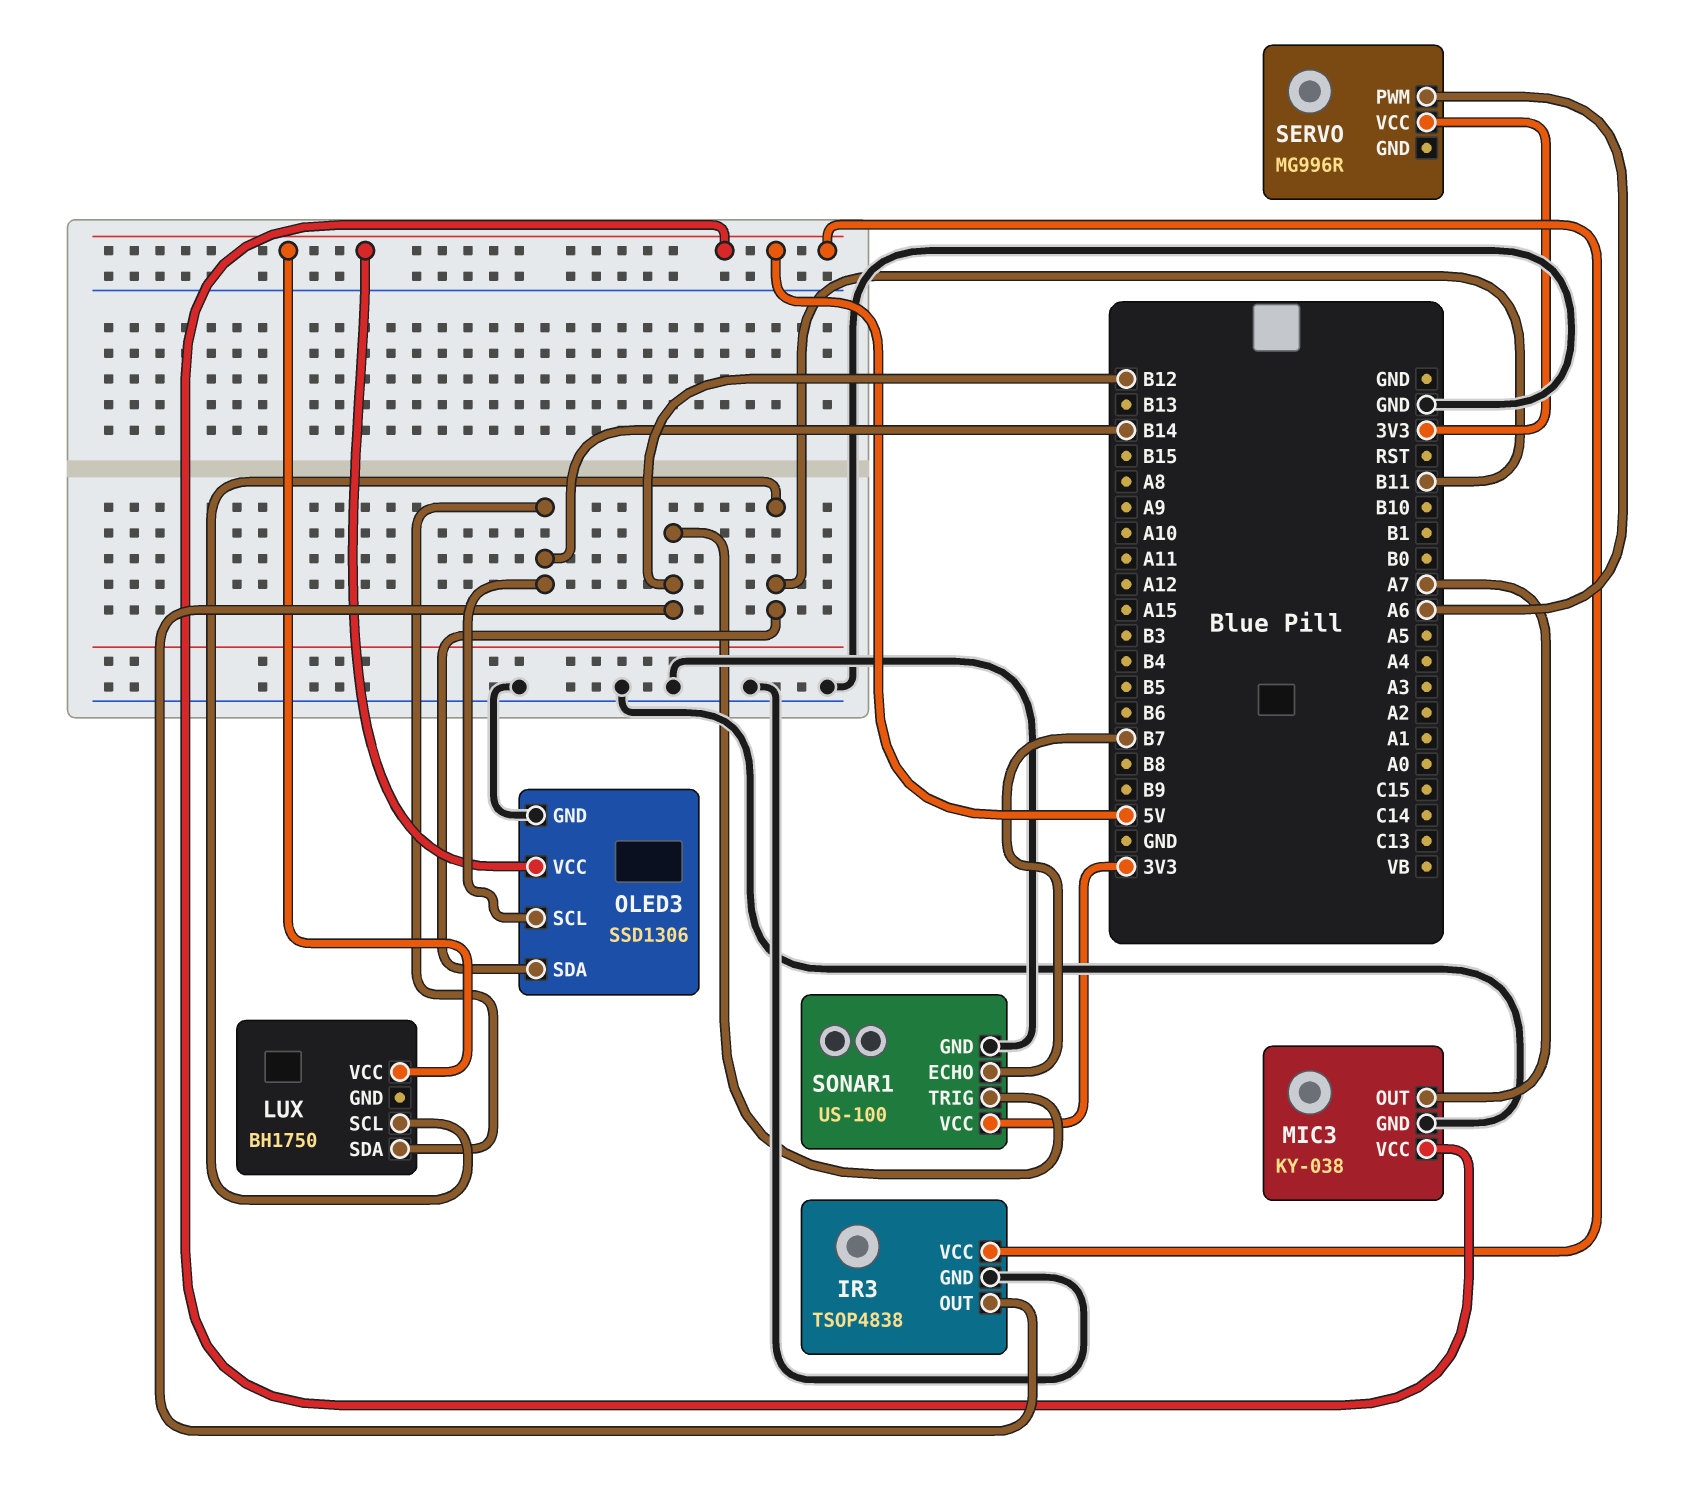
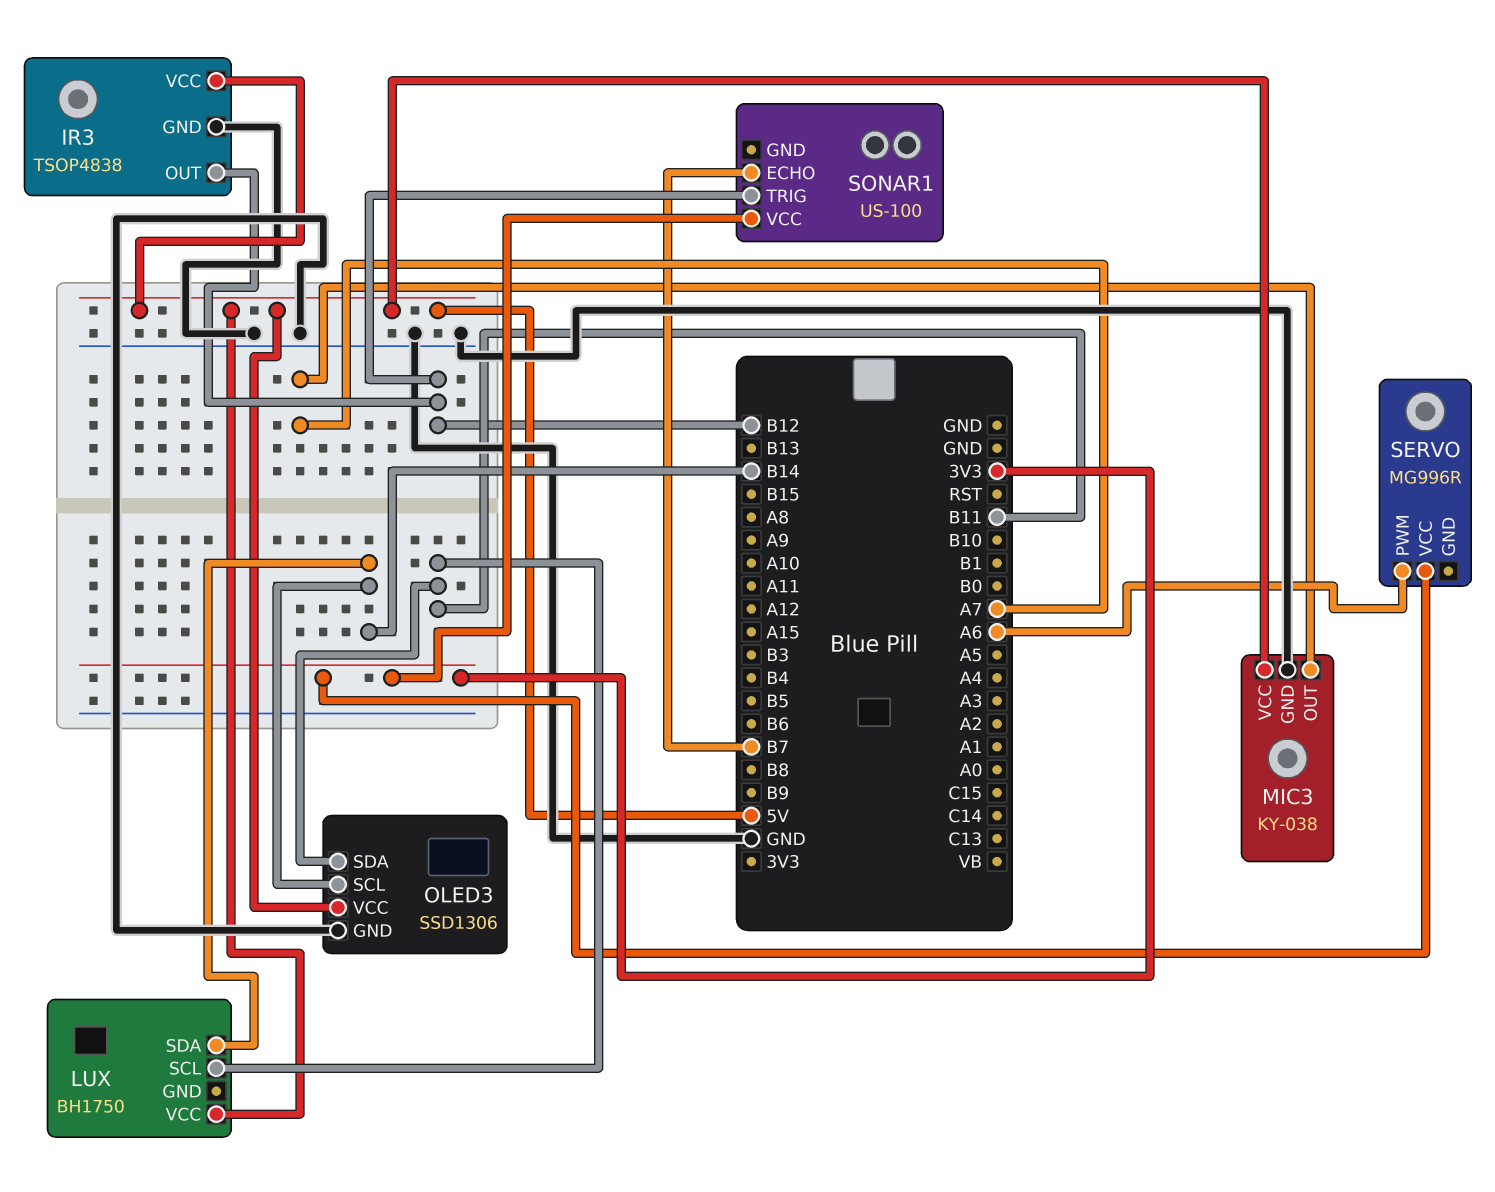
SONAR1 pin GND: GND -> none

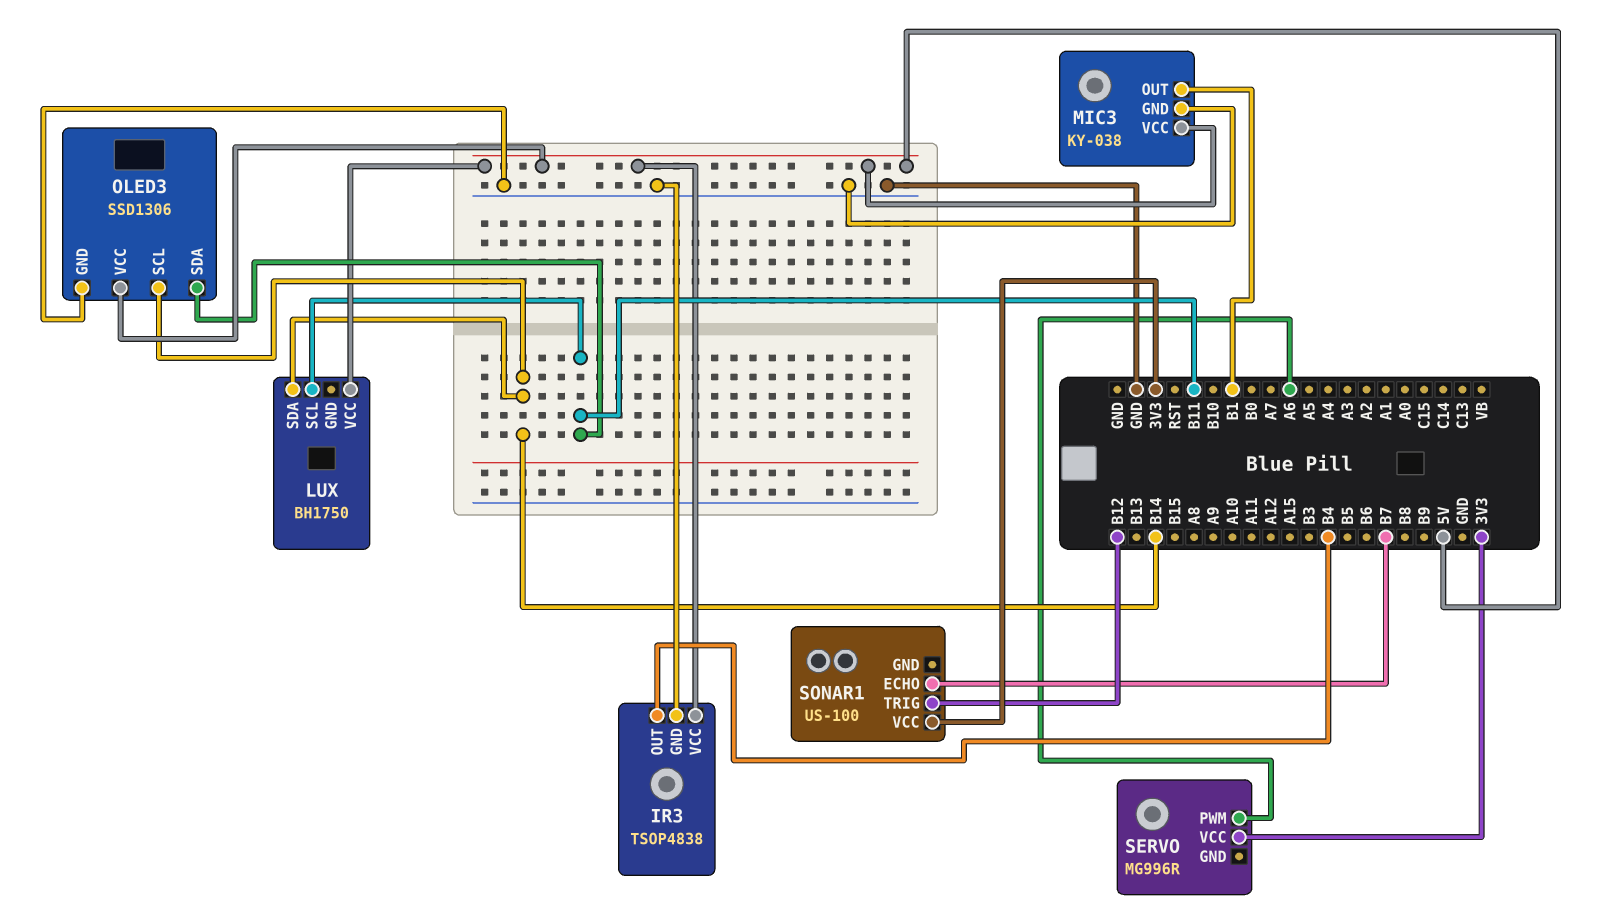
IR3 pin OUT: B12 -> B4
MIC3 pin OUT: A7 -> B1

